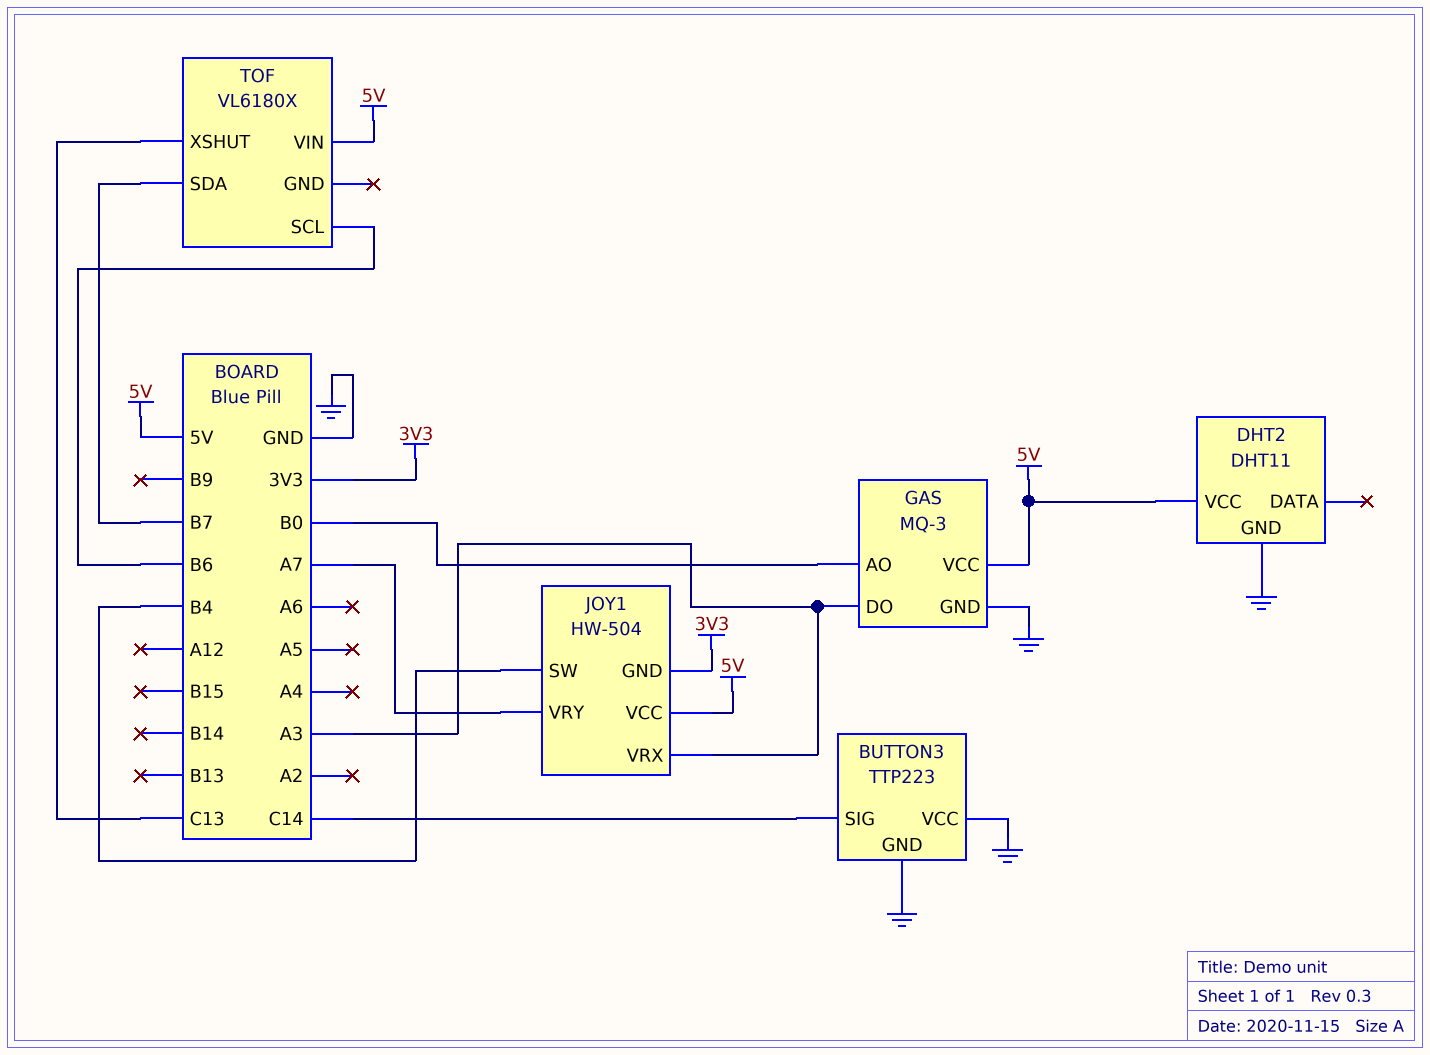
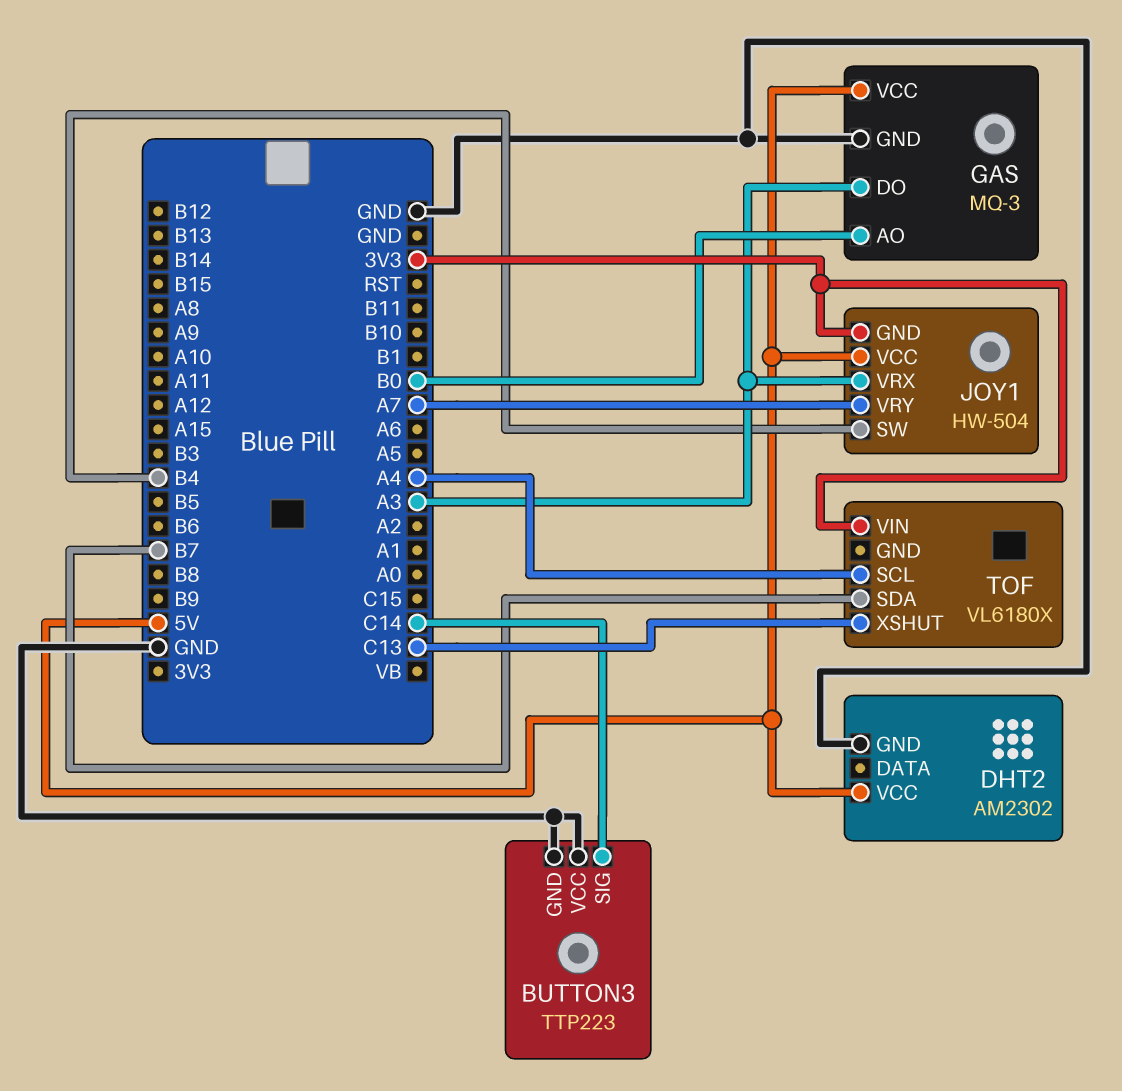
DHT2: DHT11 -> AM2302
TOF pin SCL: B6 -> A4
TOF pin VIN: 5V -> 3V3

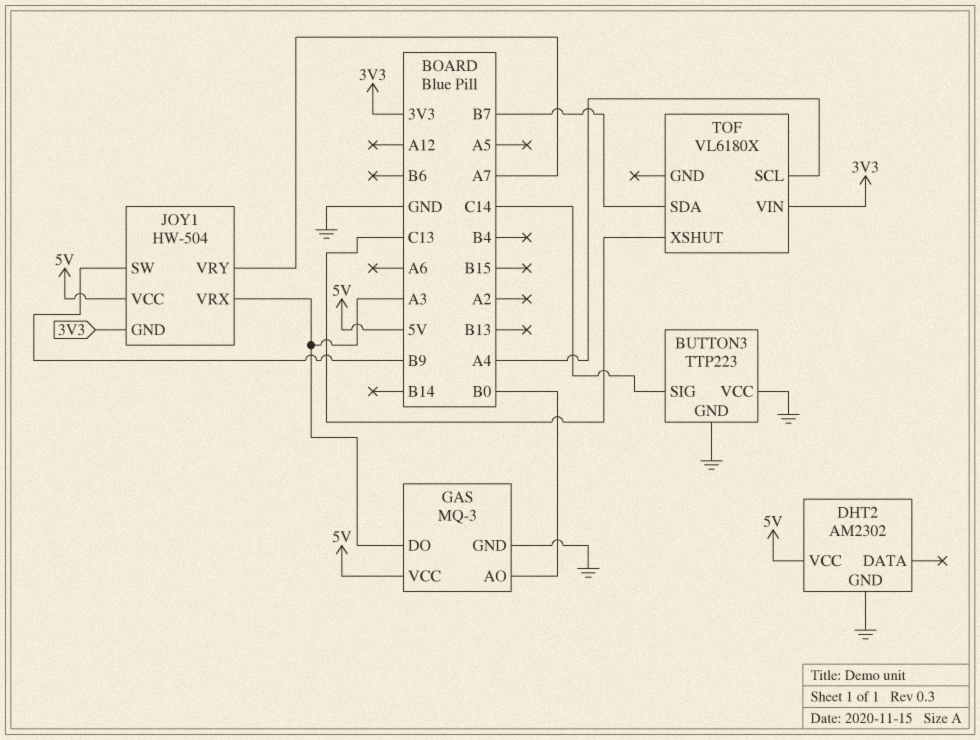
JOY1 pin SW: B4 -> B9

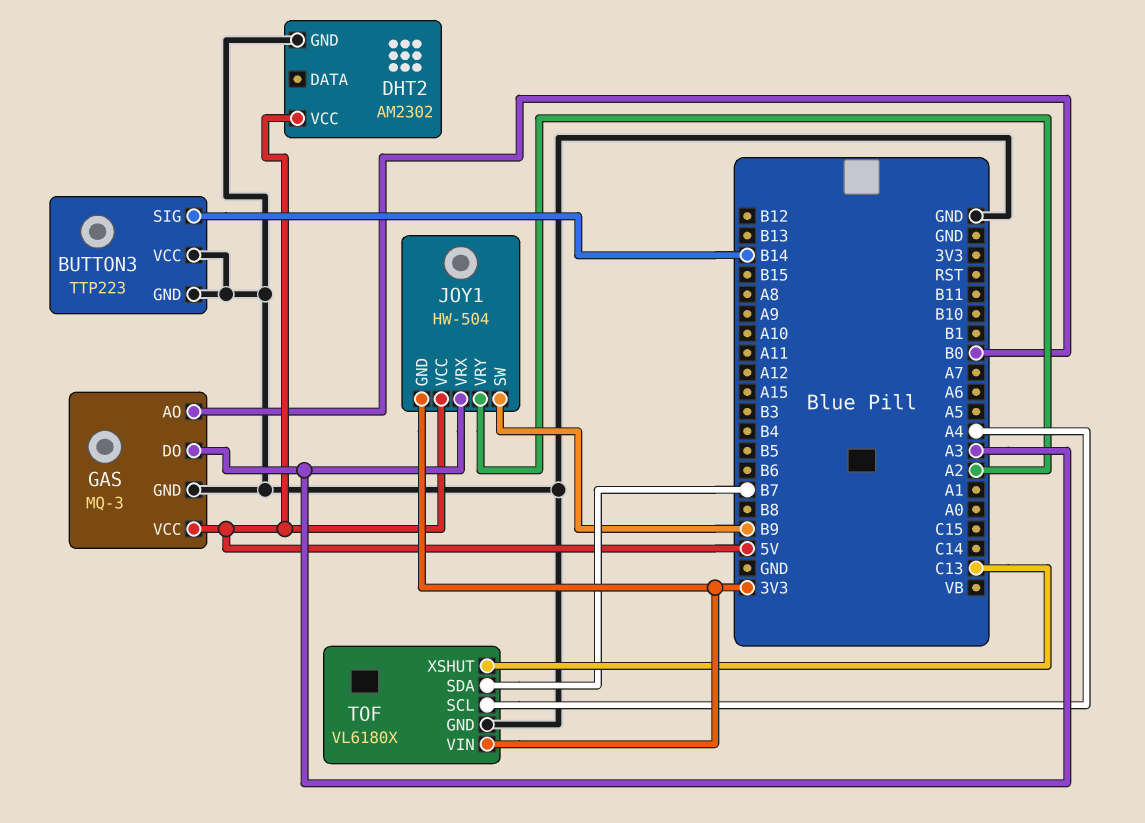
BUTTON3 pin SIG: C14 -> B14
JOY1 pin VRY: A7 -> A2
TOF pin GND: none -> GND

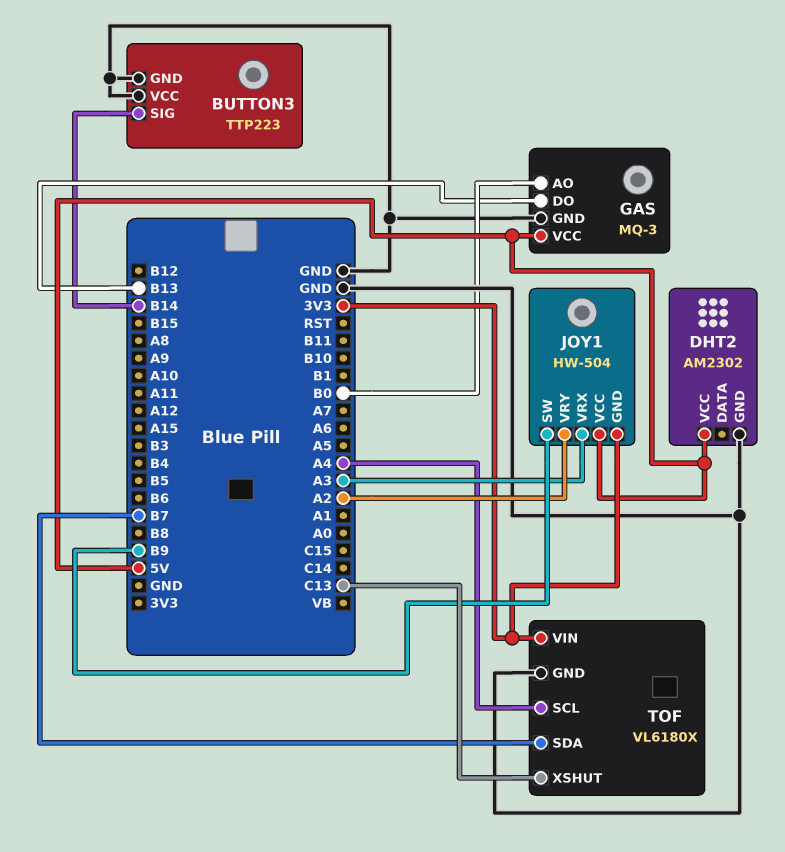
GAS pin DO: A3 -> B13

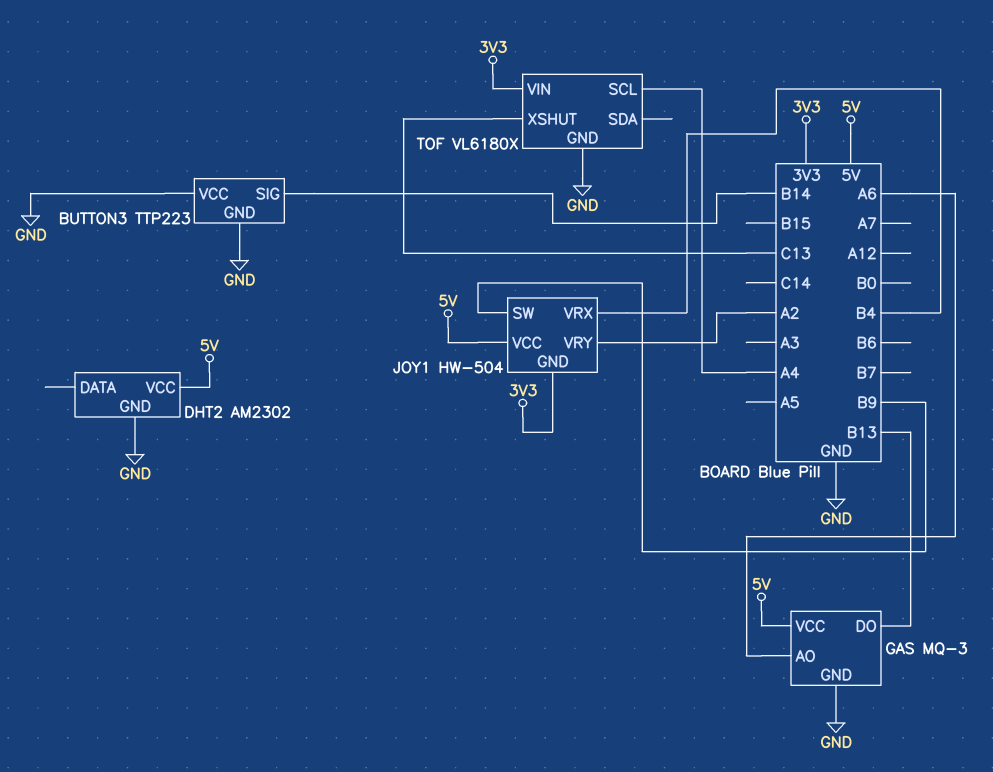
GAS pin AO: B0 -> A6
JOY1 pin VRX: A3 -> B4
TOF pin SDA: B7 -> none

